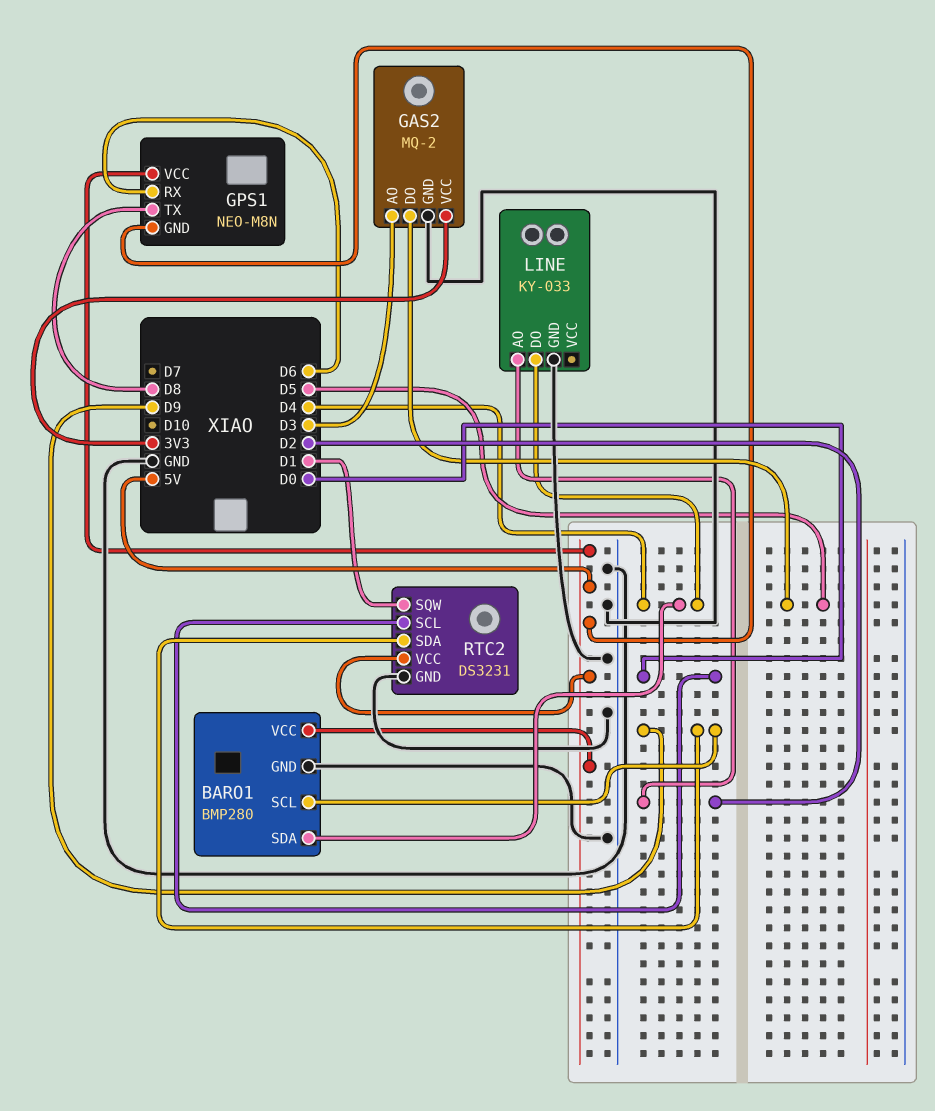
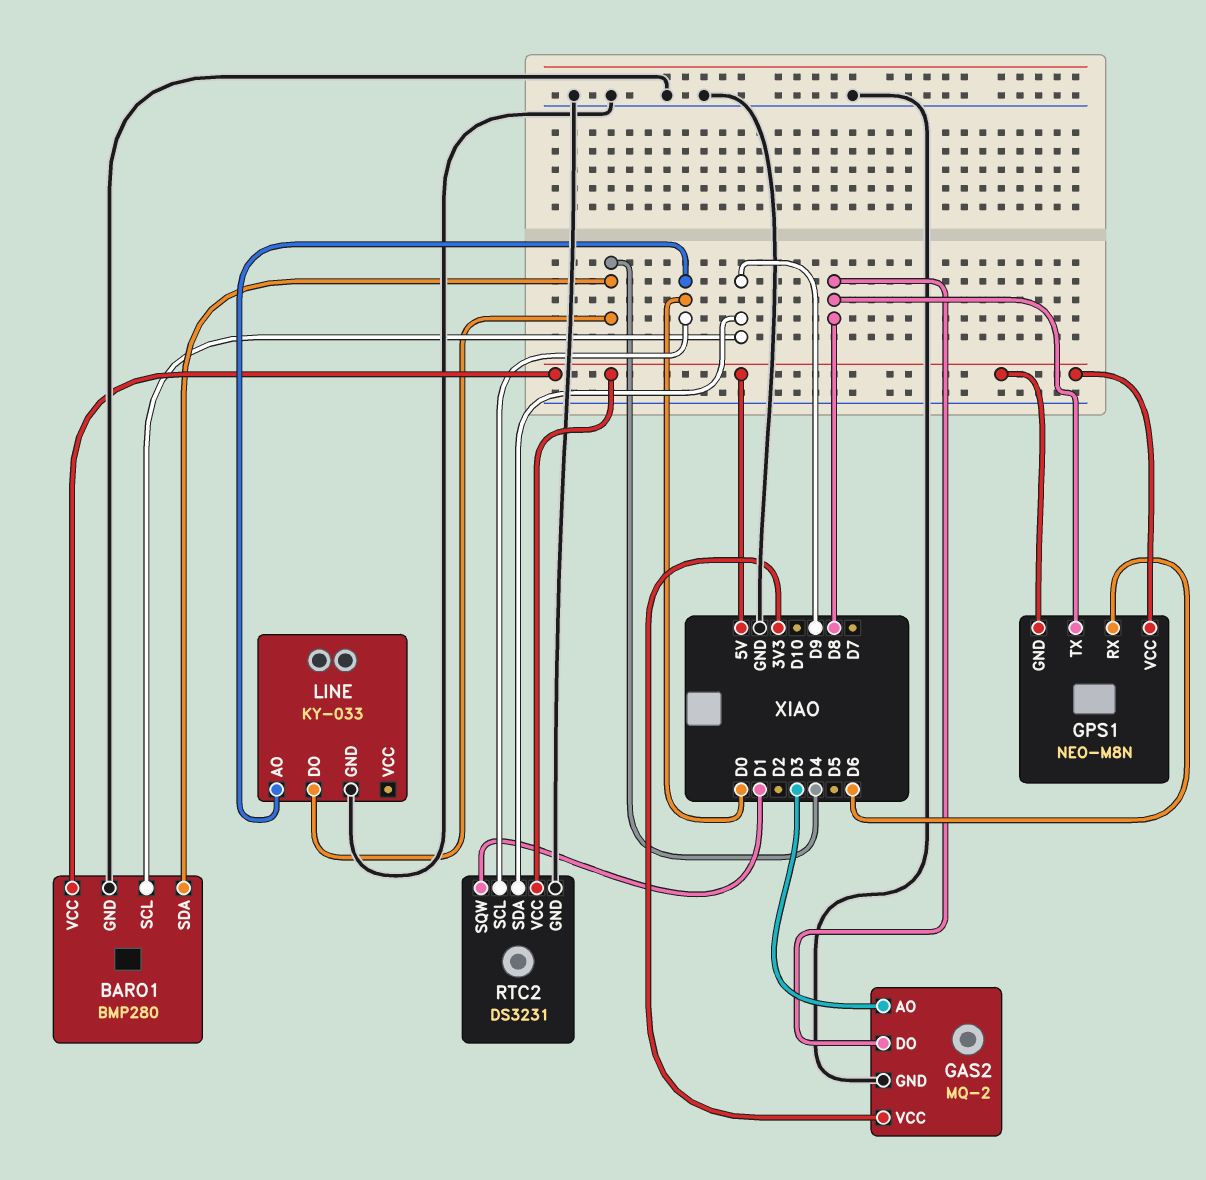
GAS2 pin DO: D5 -> D8
LINE pin AO: D2 -> D0

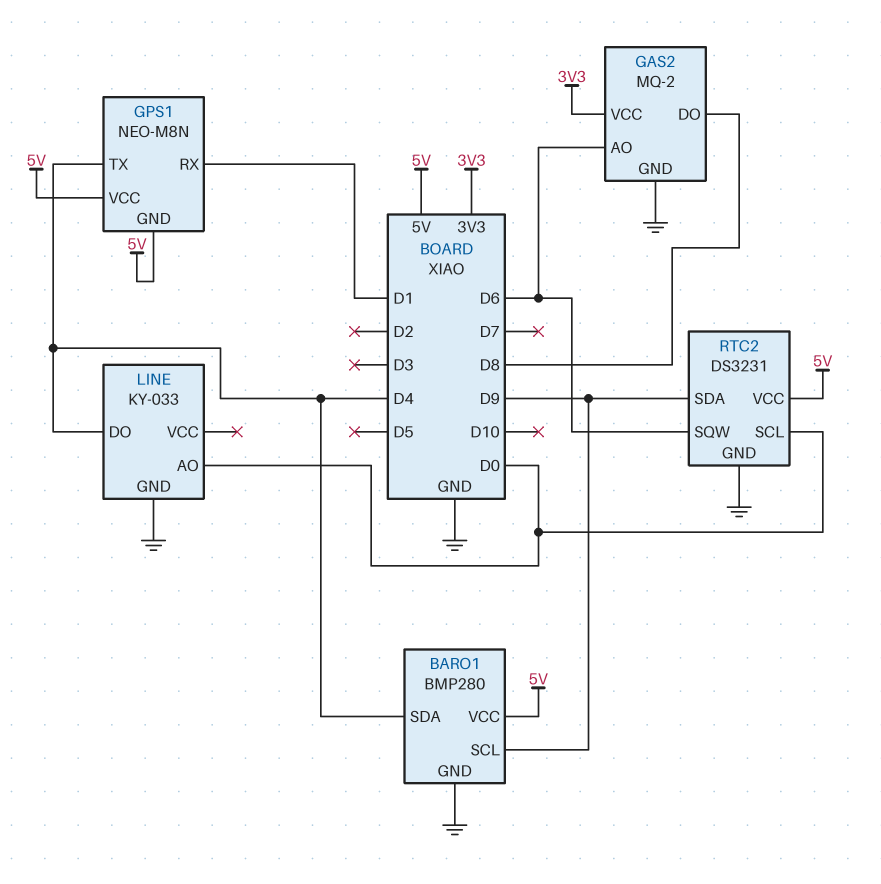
GAS2 pin AO: D3 -> D6
GPS1 pin RX: D6 -> D1
GPS1 pin TX: D8 -> D4
RTC2 pin SQW: D1 -> D6

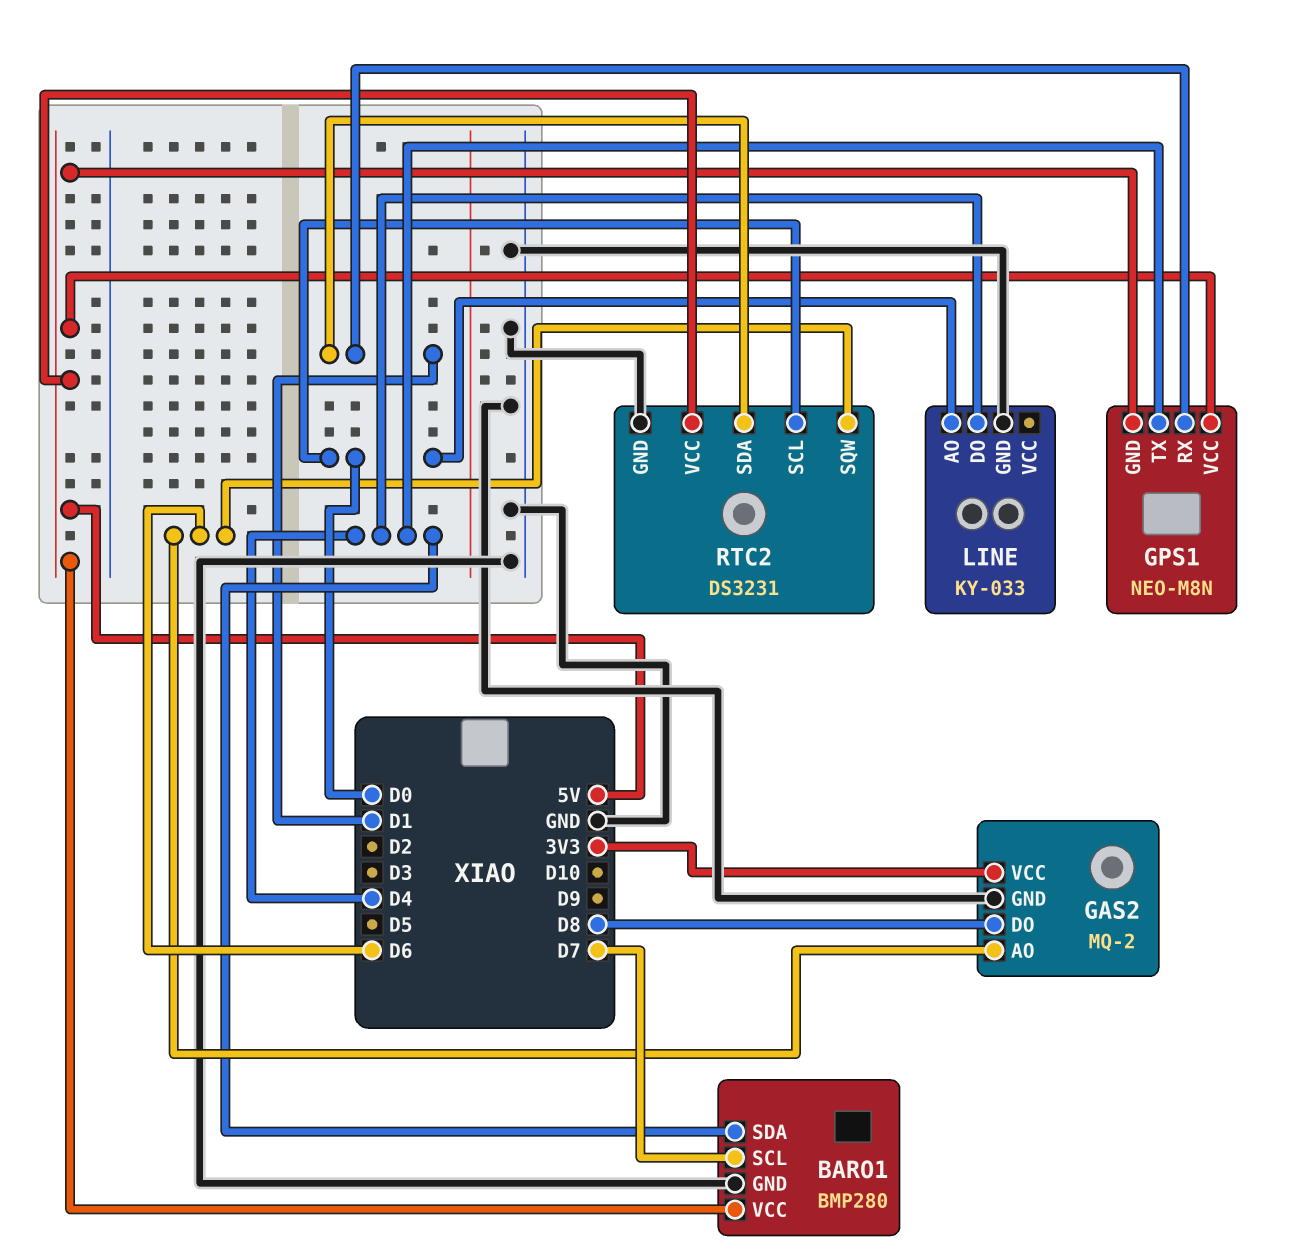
BARO1 pin SCL: D9 -> D7
RTC2 pin SDA: D9 -> D1

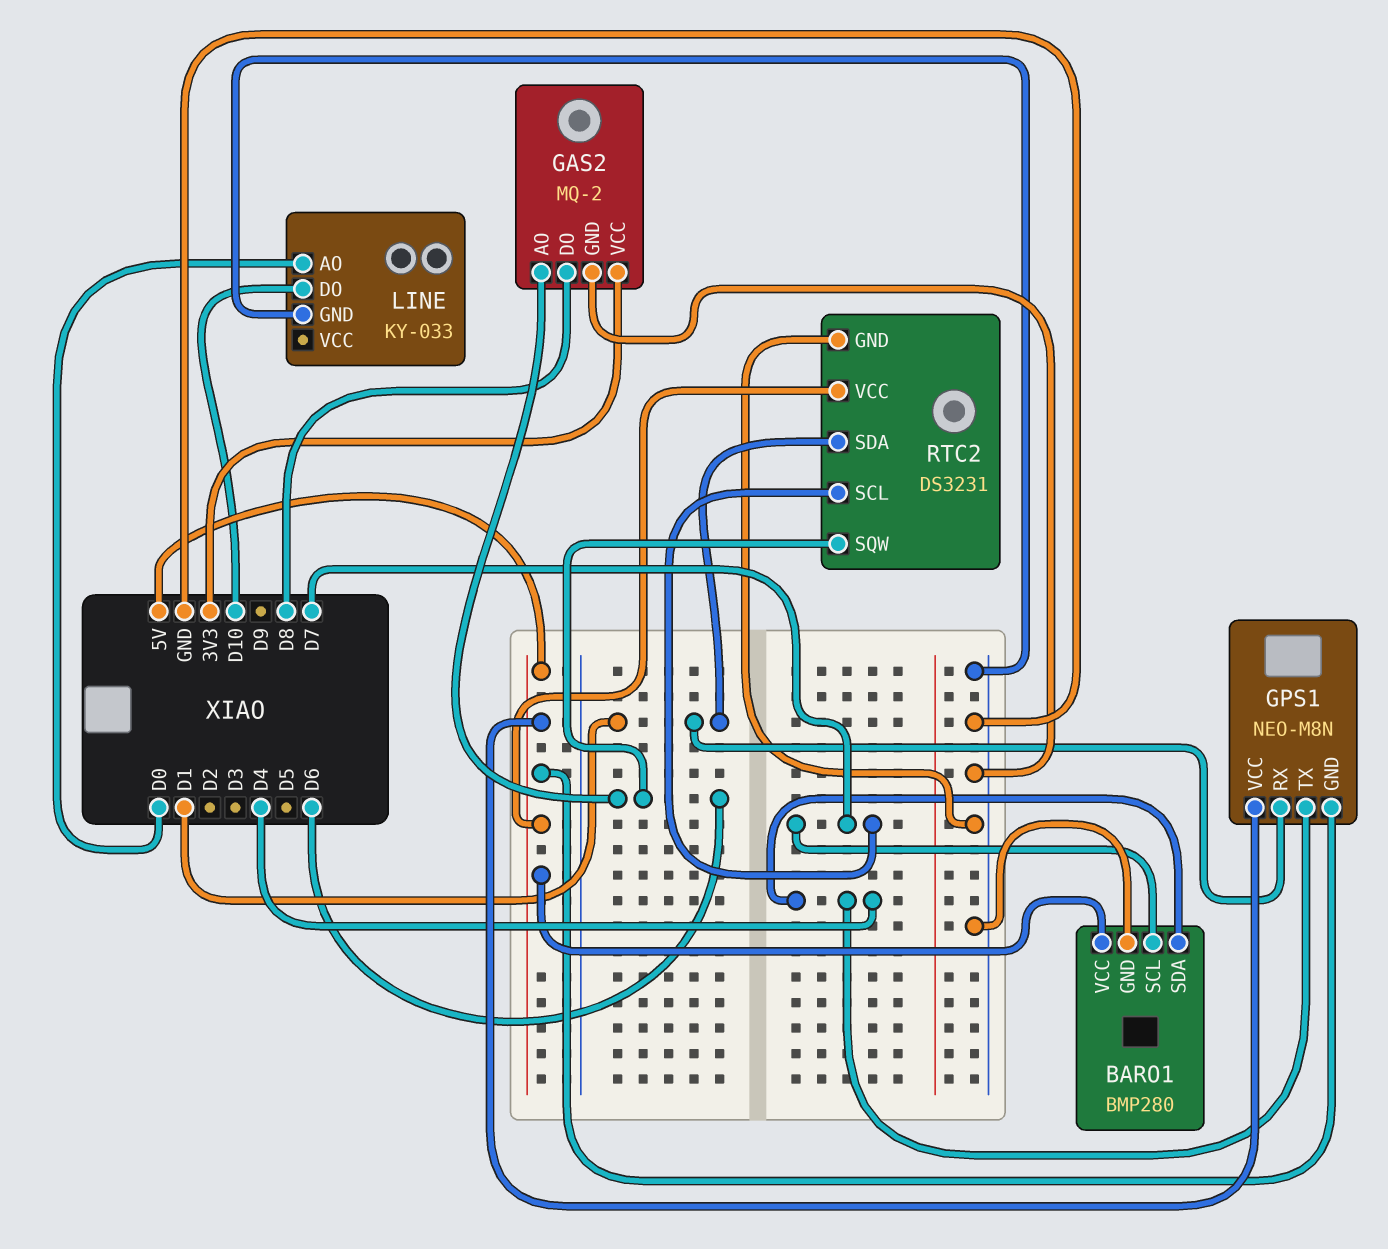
LINE pin DO: D4 -> D10
RTC2 pin SCL: D0 -> D7

